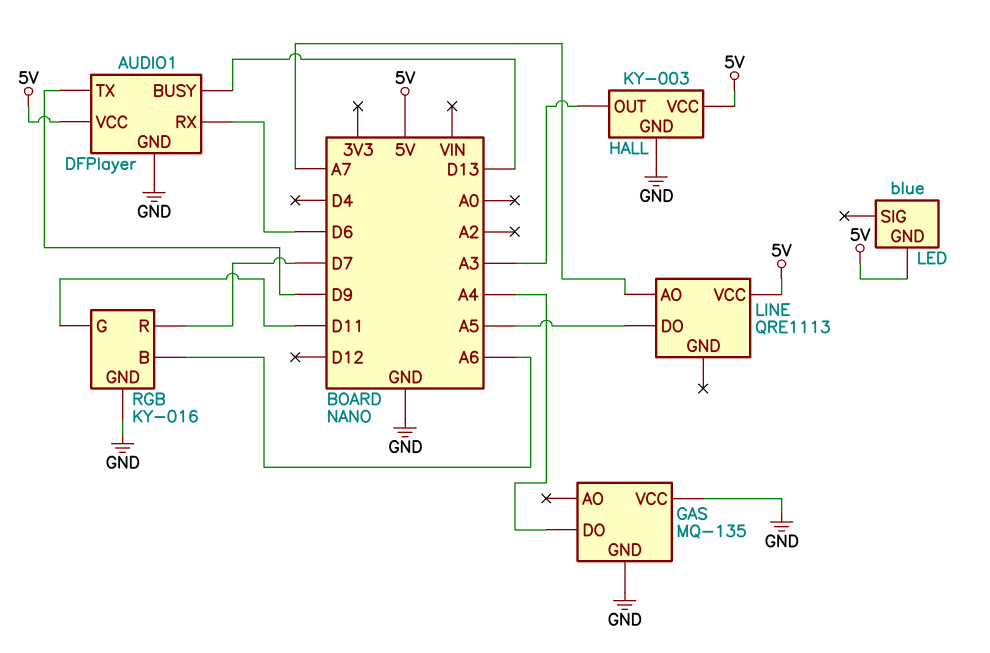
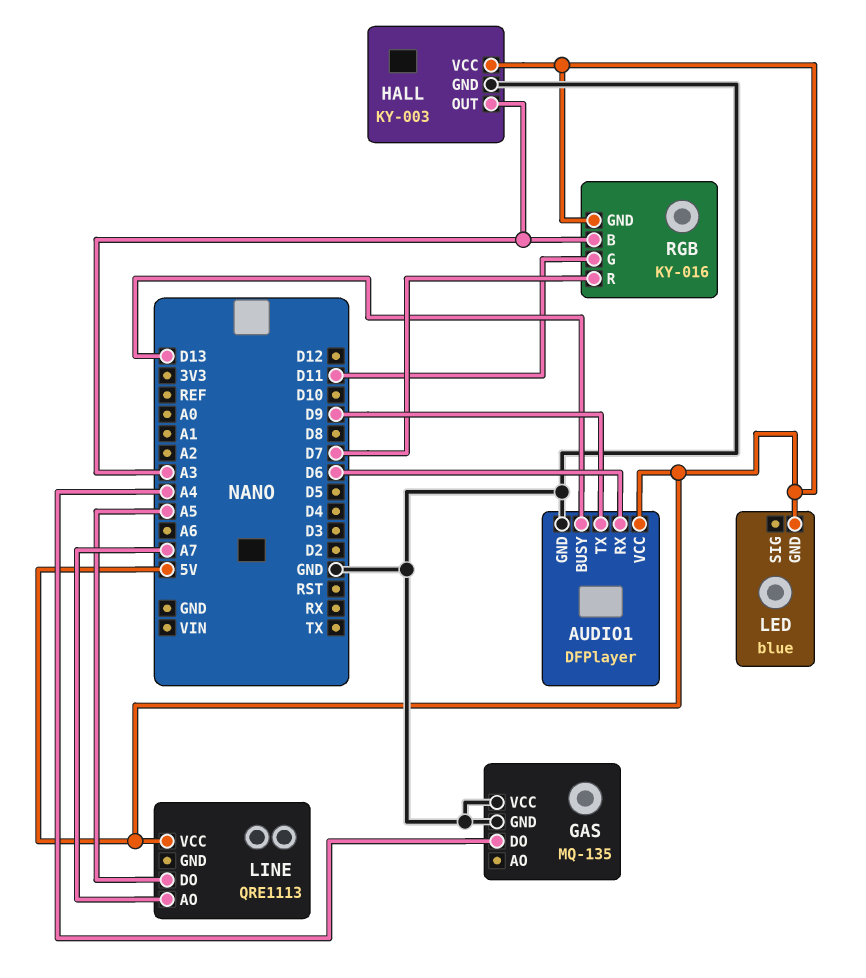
RGB pin B: A6 -> A3
RGB pin GND: GND -> 5V

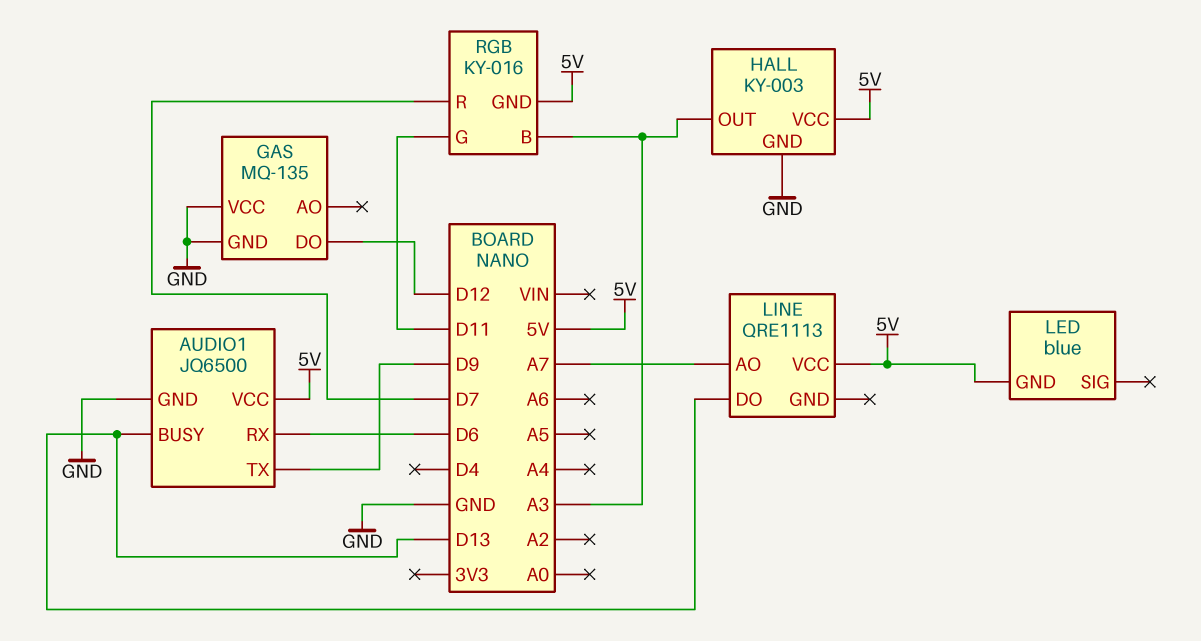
AUDIO1: DFPlayer -> JQ6500
GAS pin DO: A4 -> D12
LINE pin DO: A5 -> D13

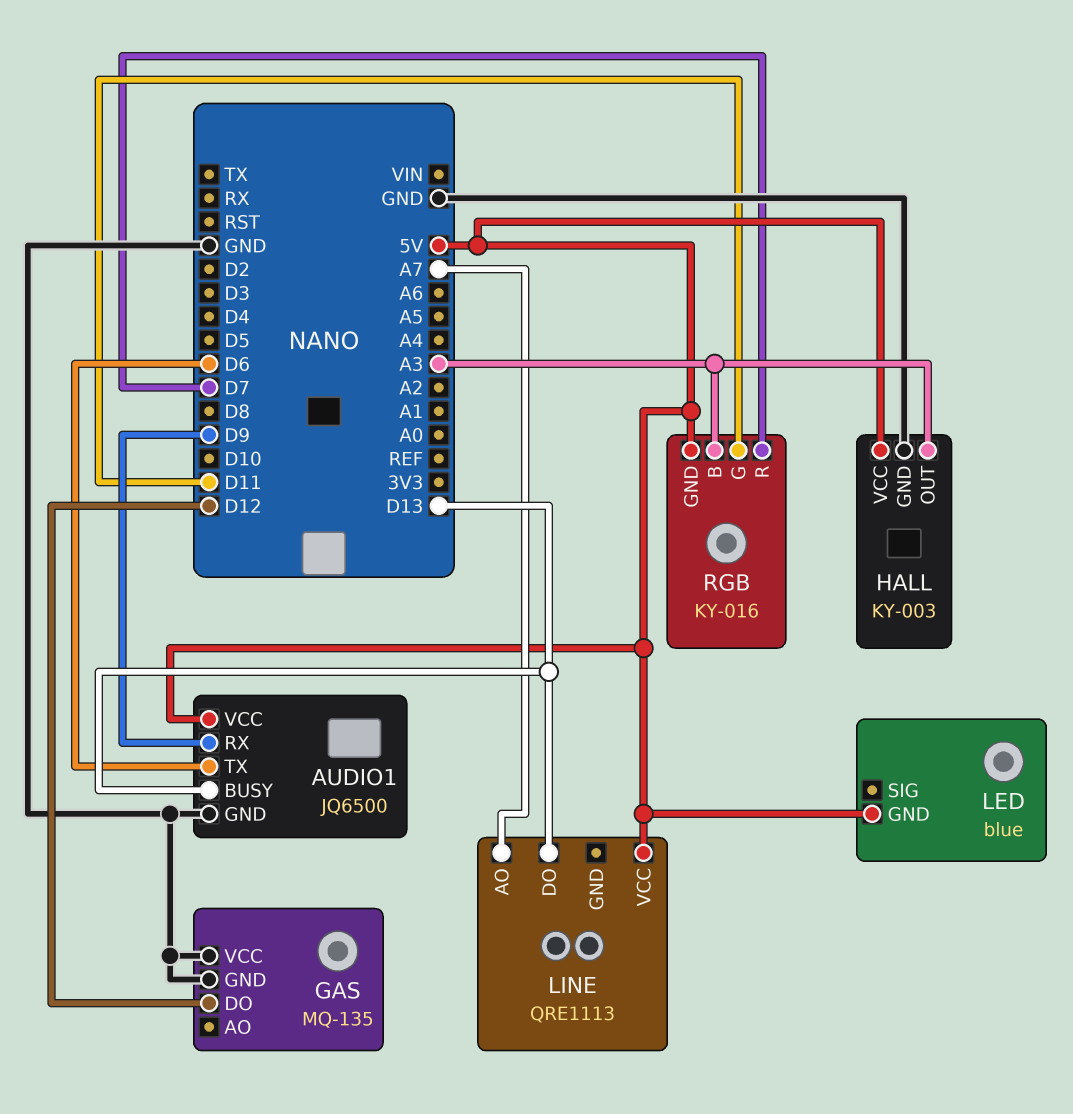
AUDIO1 pin RX: D6 -> D9
AUDIO1 pin TX: D9 -> D6

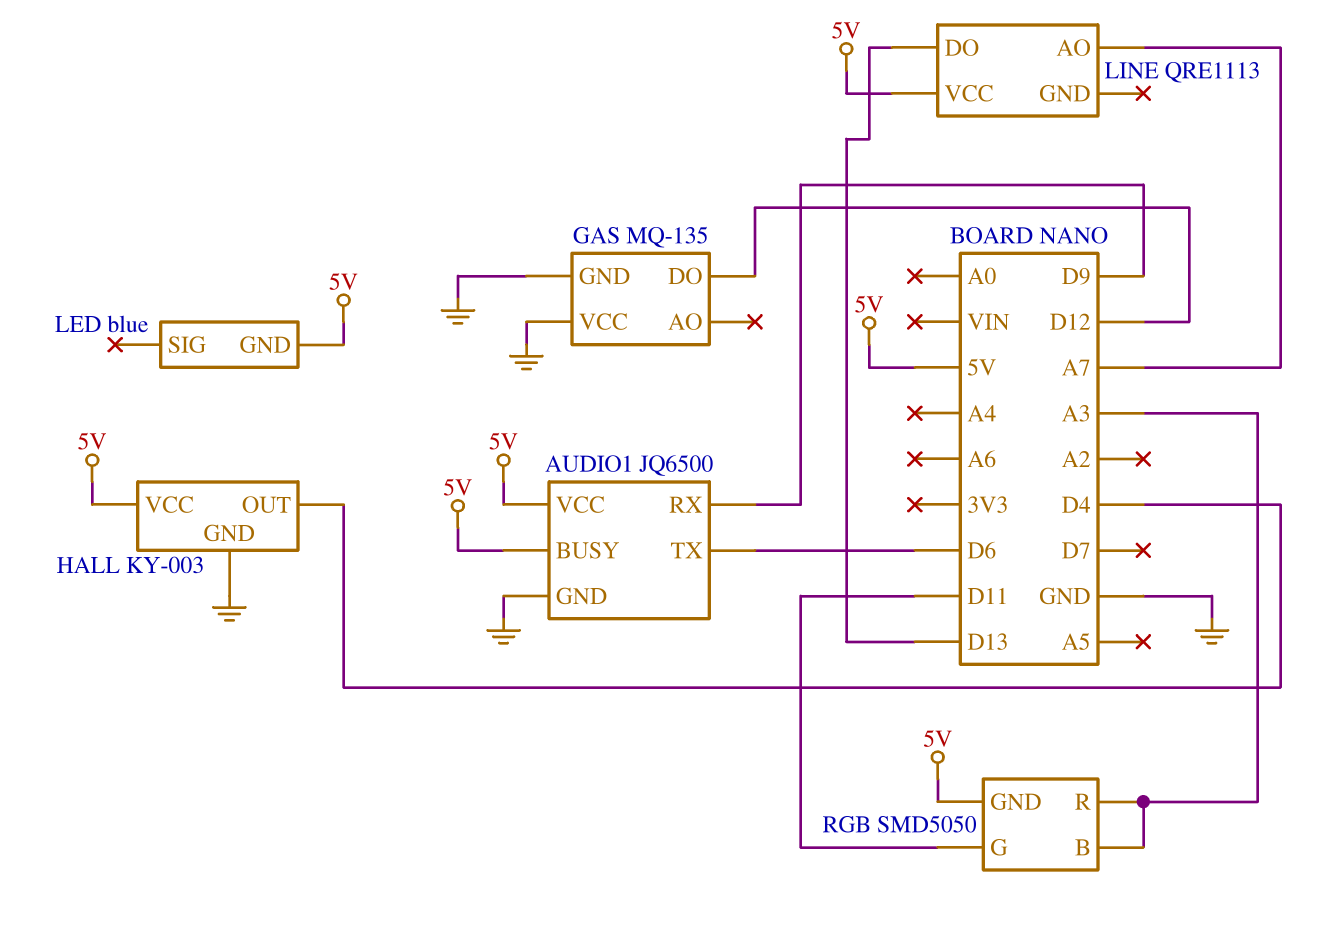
AUDIO1 pin BUSY: D13 -> 5V
HALL pin OUT: A3 -> D4
RGB: KY-016 -> SMD5050
RGB pin R: D7 -> A3

